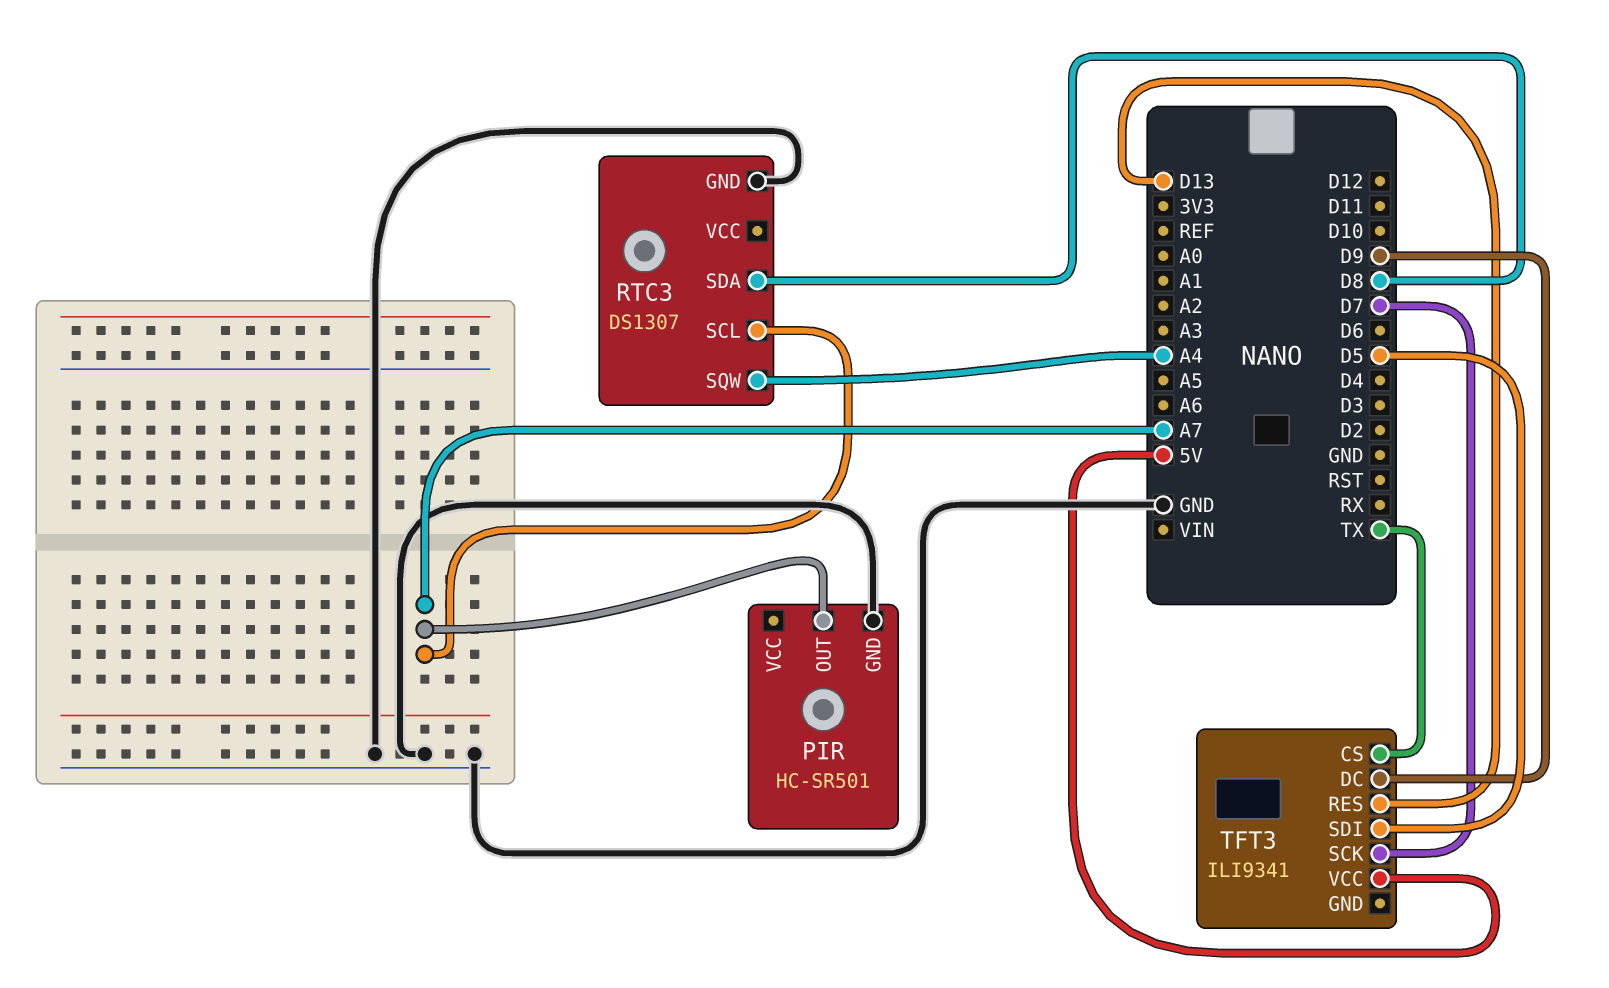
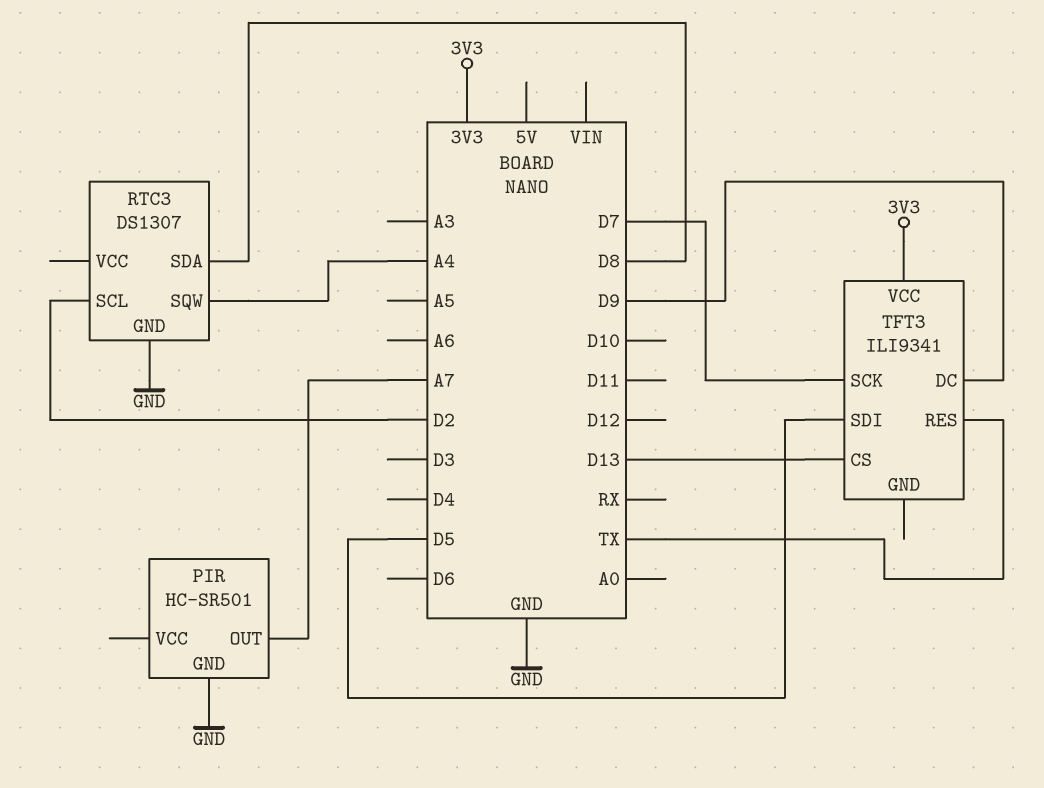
RTC3 pin SCL: A7 -> D2
TFT3 pin CS: TX -> D13
TFT3 pin RES: D13 -> TX
TFT3 pin VCC: 5V -> 3V3

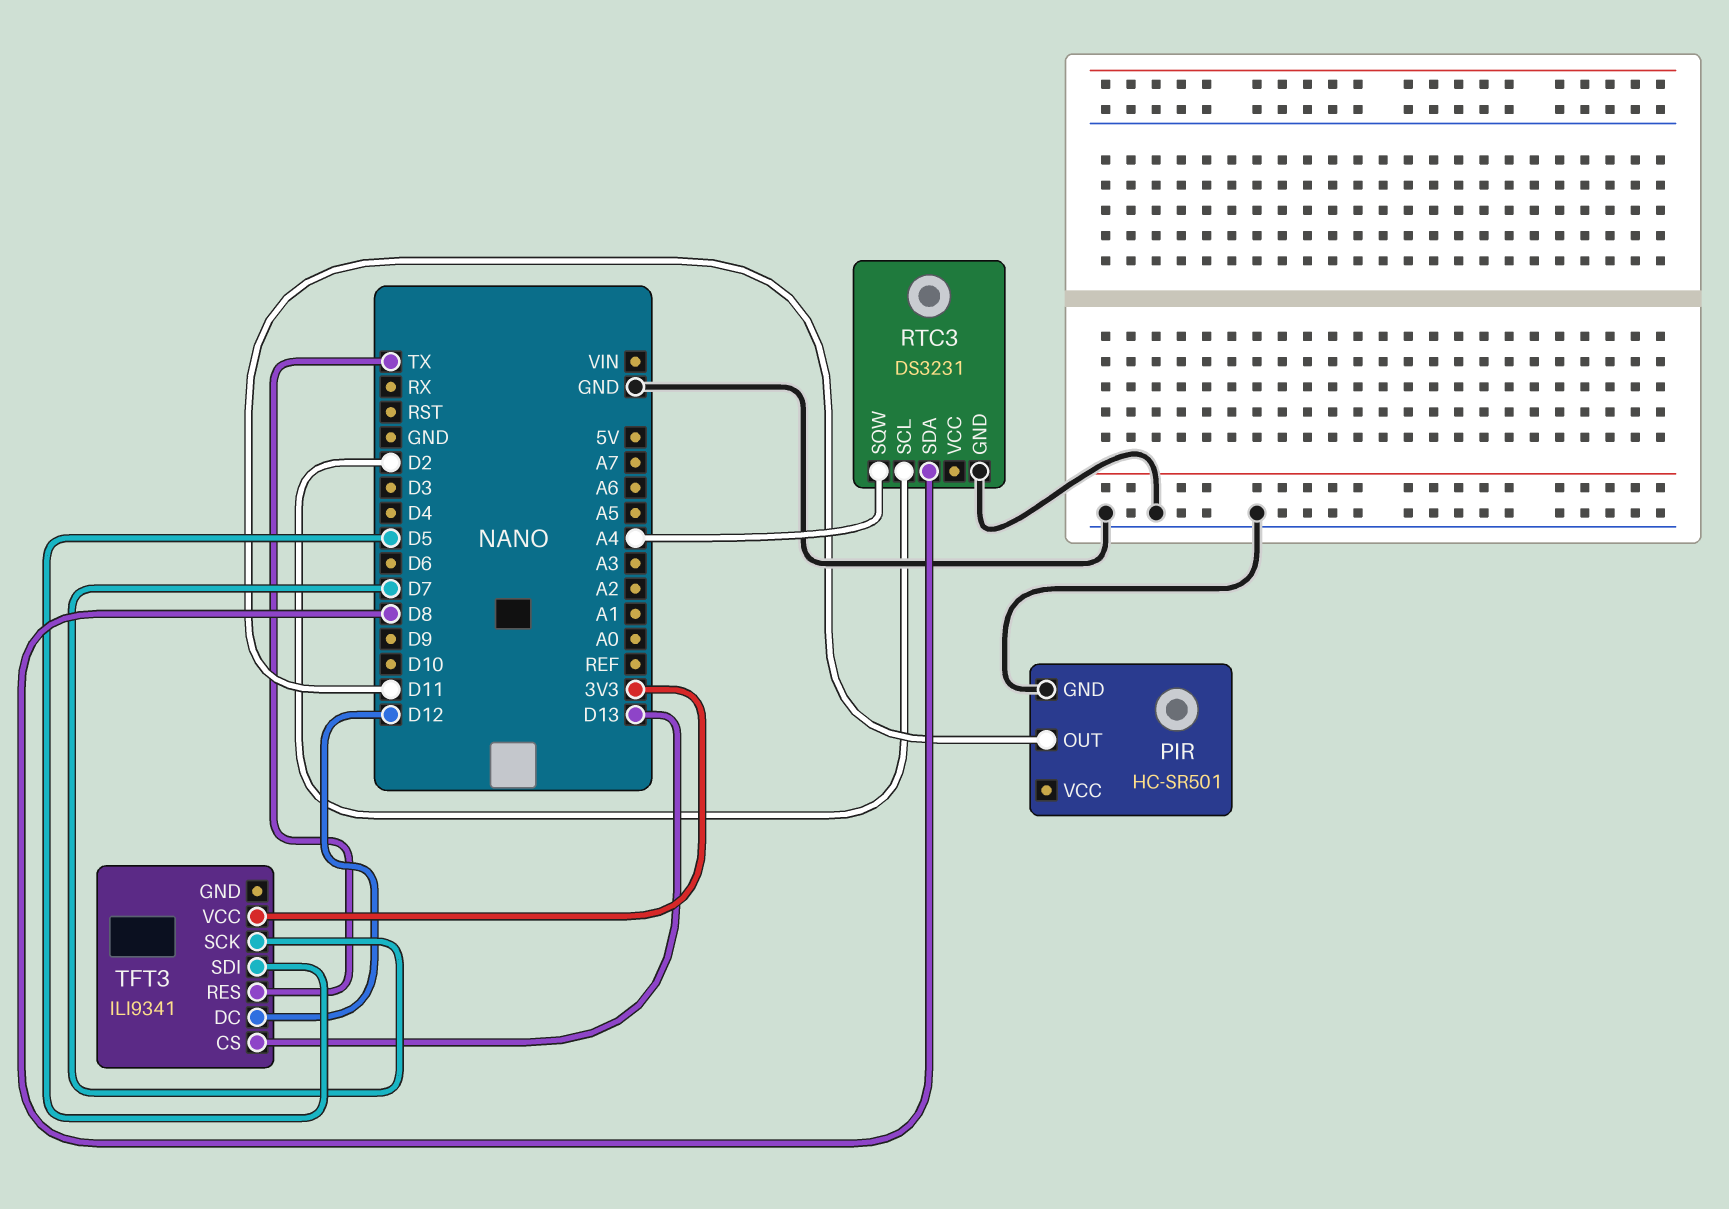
PIR pin OUT: A7 -> D11
RTC3: DS1307 -> DS3231
TFT3 pin DC: D9 -> D12

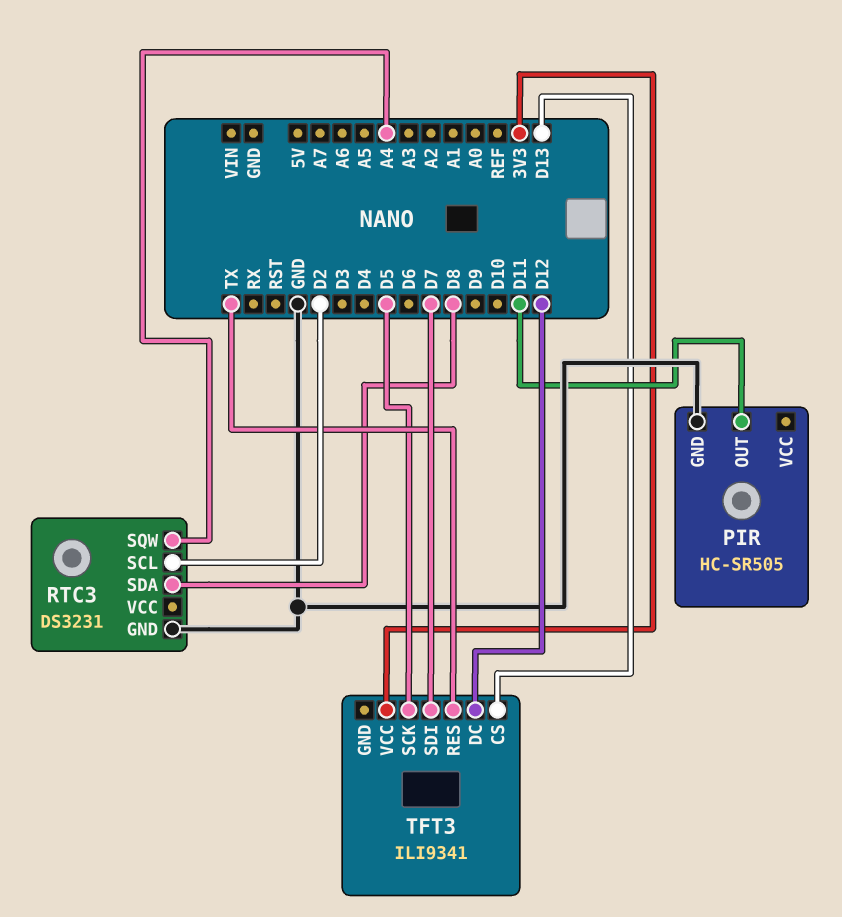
PIR: HC-SR501 -> HC-SR505
TFT3 pin SCK: D7 -> D5
TFT3 pin SDI: D5 -> D7

